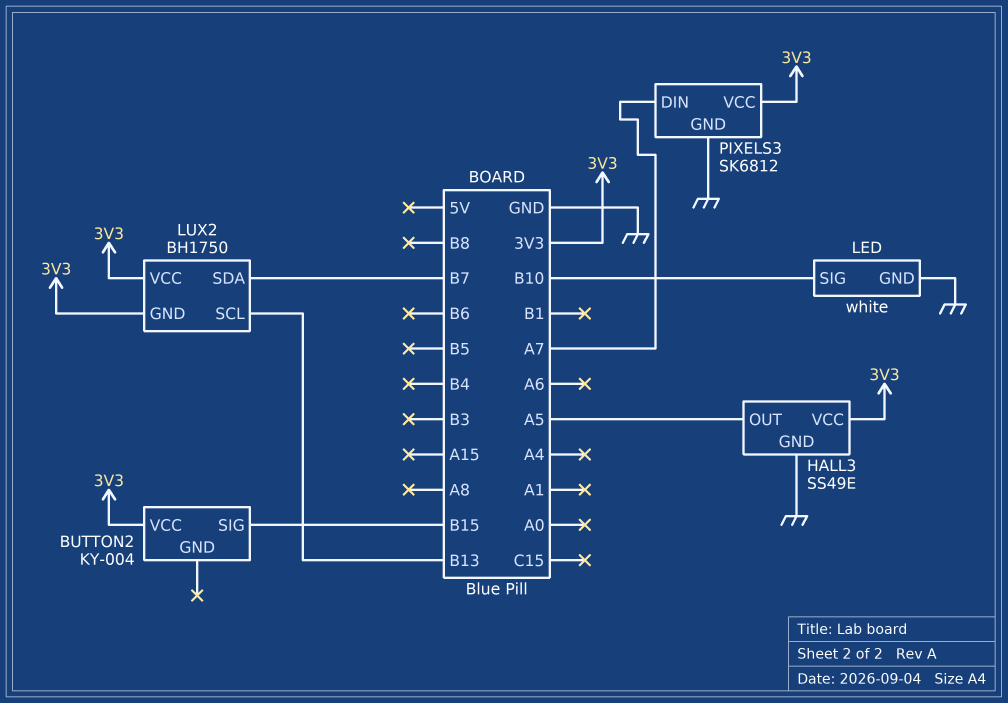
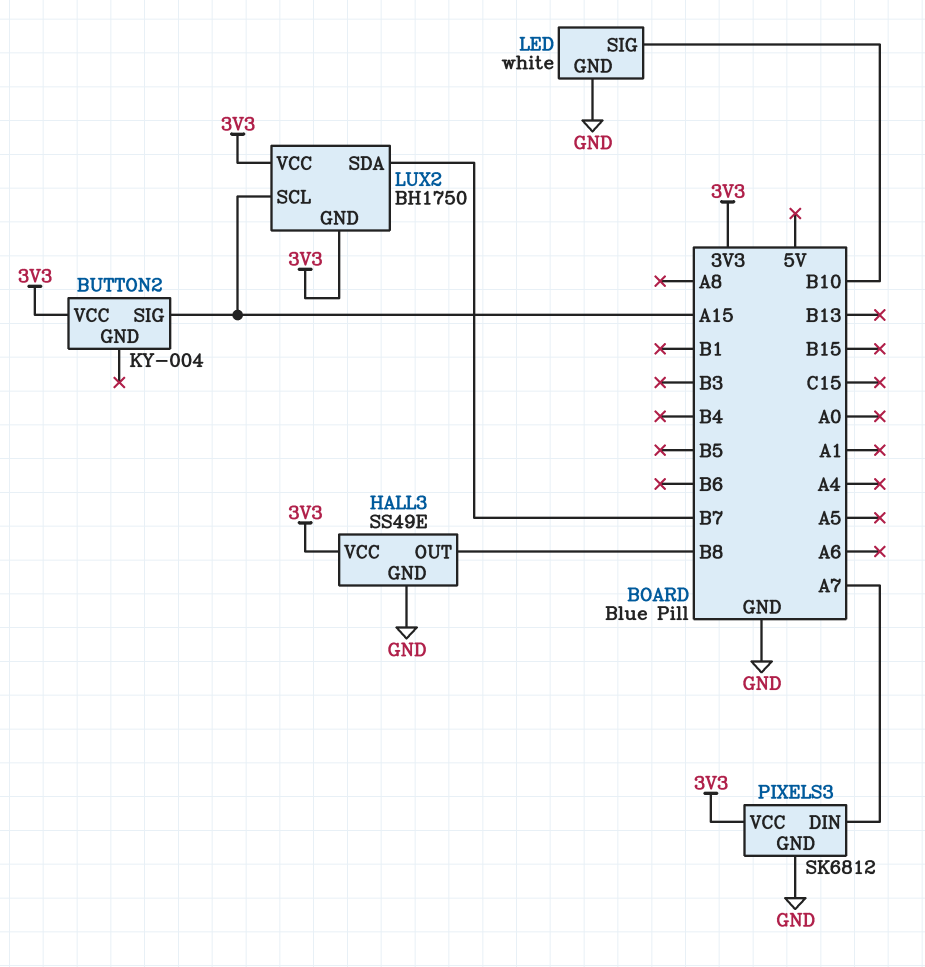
BUTTON2 pin SIG: B15 -> A15
HALL3 pin OUT: A5 -> B8
LUX2 pin SCL: B13 -> A15

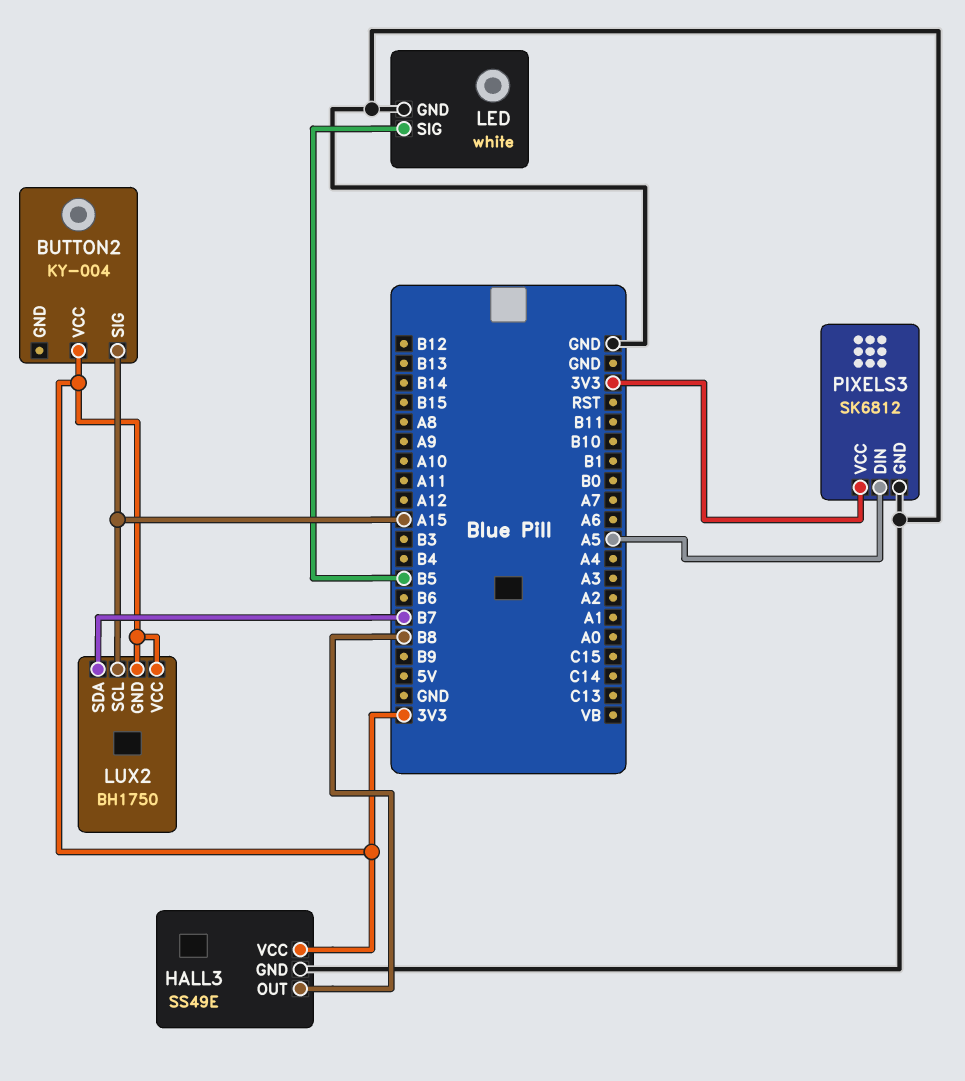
LED pin SIG: B10 -> B5
PIXELS3 pin DIN: A7 -> A5

